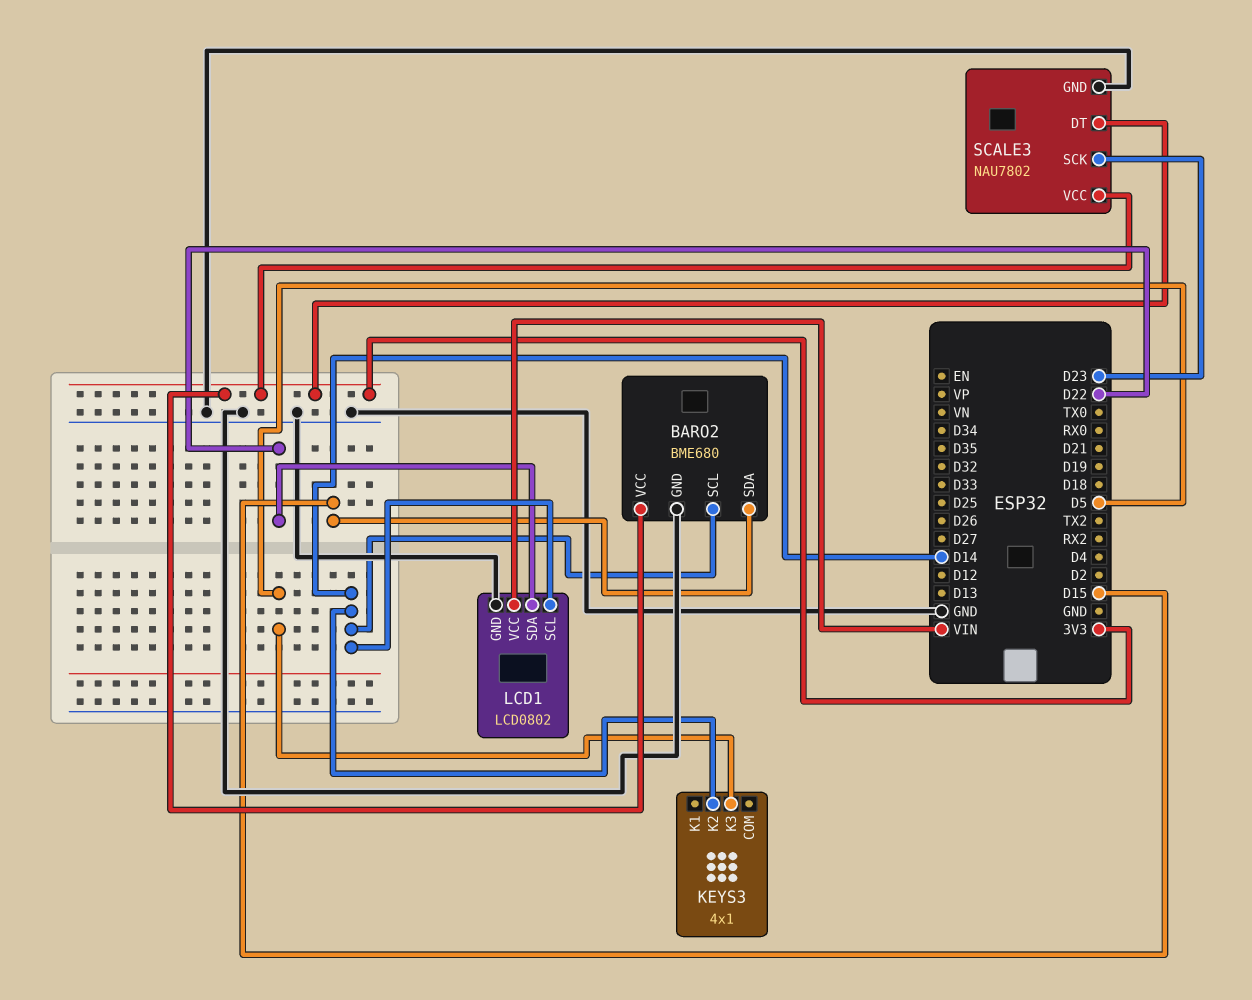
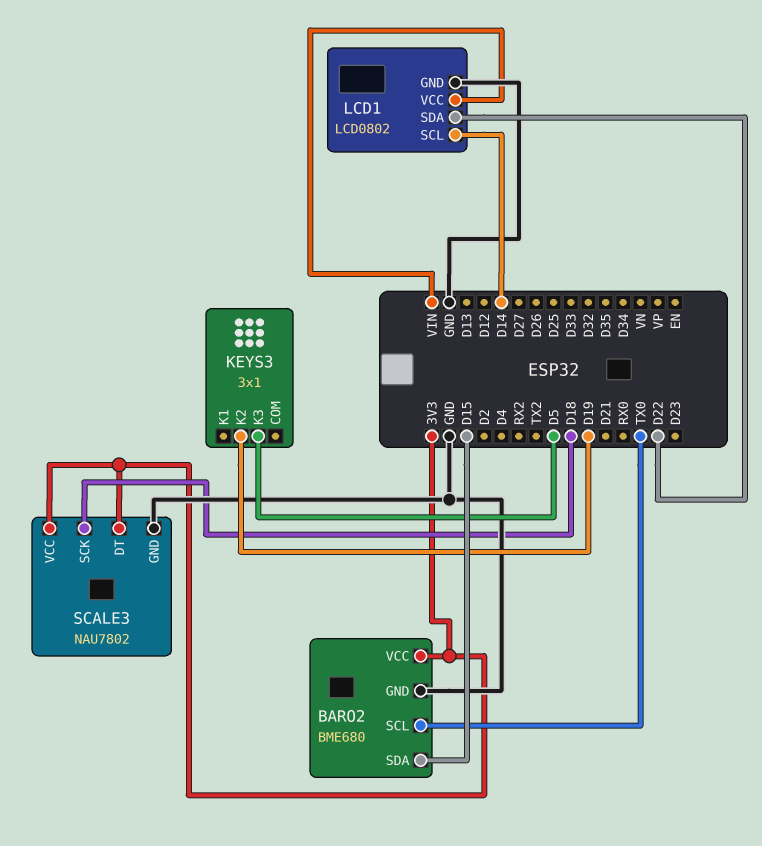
BARO2 pin SCL: D14 -> TX0
KEYS3: 4x1 -> 3x1
KEYS3 pin K2: D14 -> D19
SCALE3 pin SCK: D23 -> D18

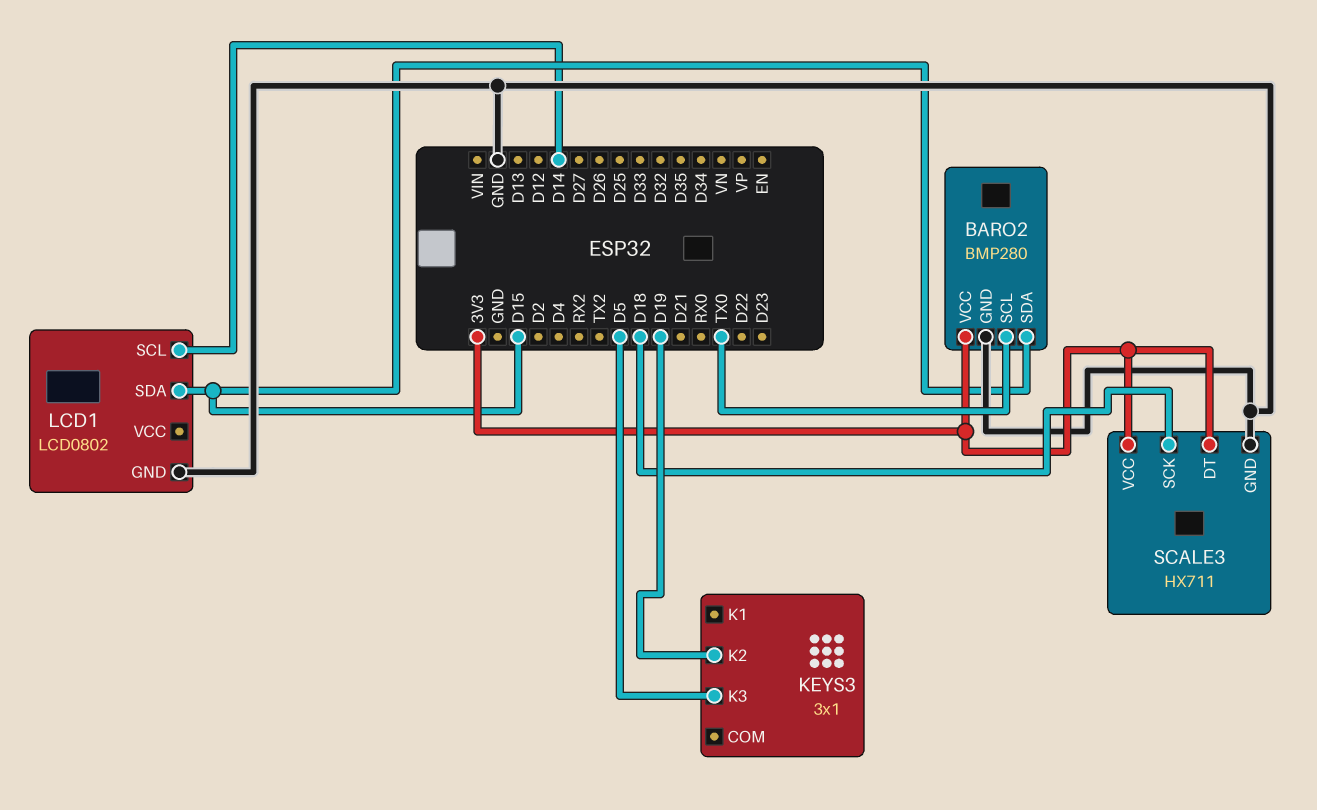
BARO2: BME680 -> BMP280
LCD1 pin SDA: D22 -> D15
LCD1 pin VCC: VIN -> none
SCALE3: NAU7802 -> HX711

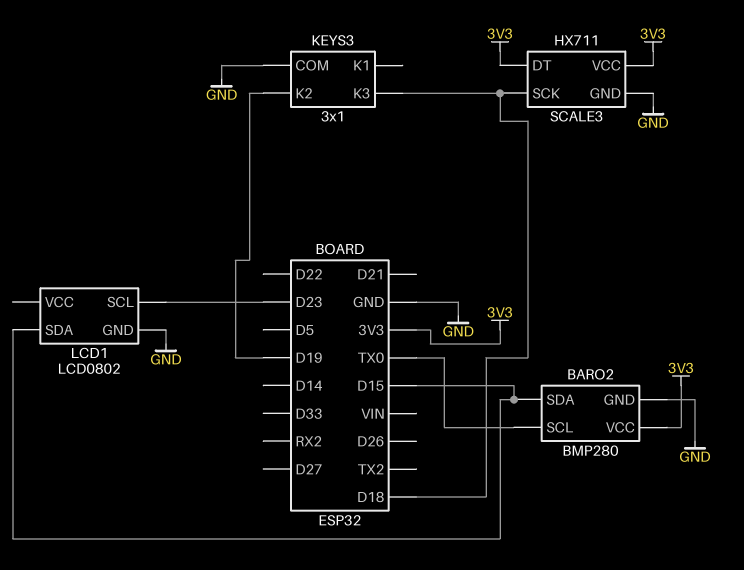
KEYS3 pin COM: none -> GND
KEYS3 pin K3: D5 -> D18
LCD1 pin SCL: D14 -> D23

